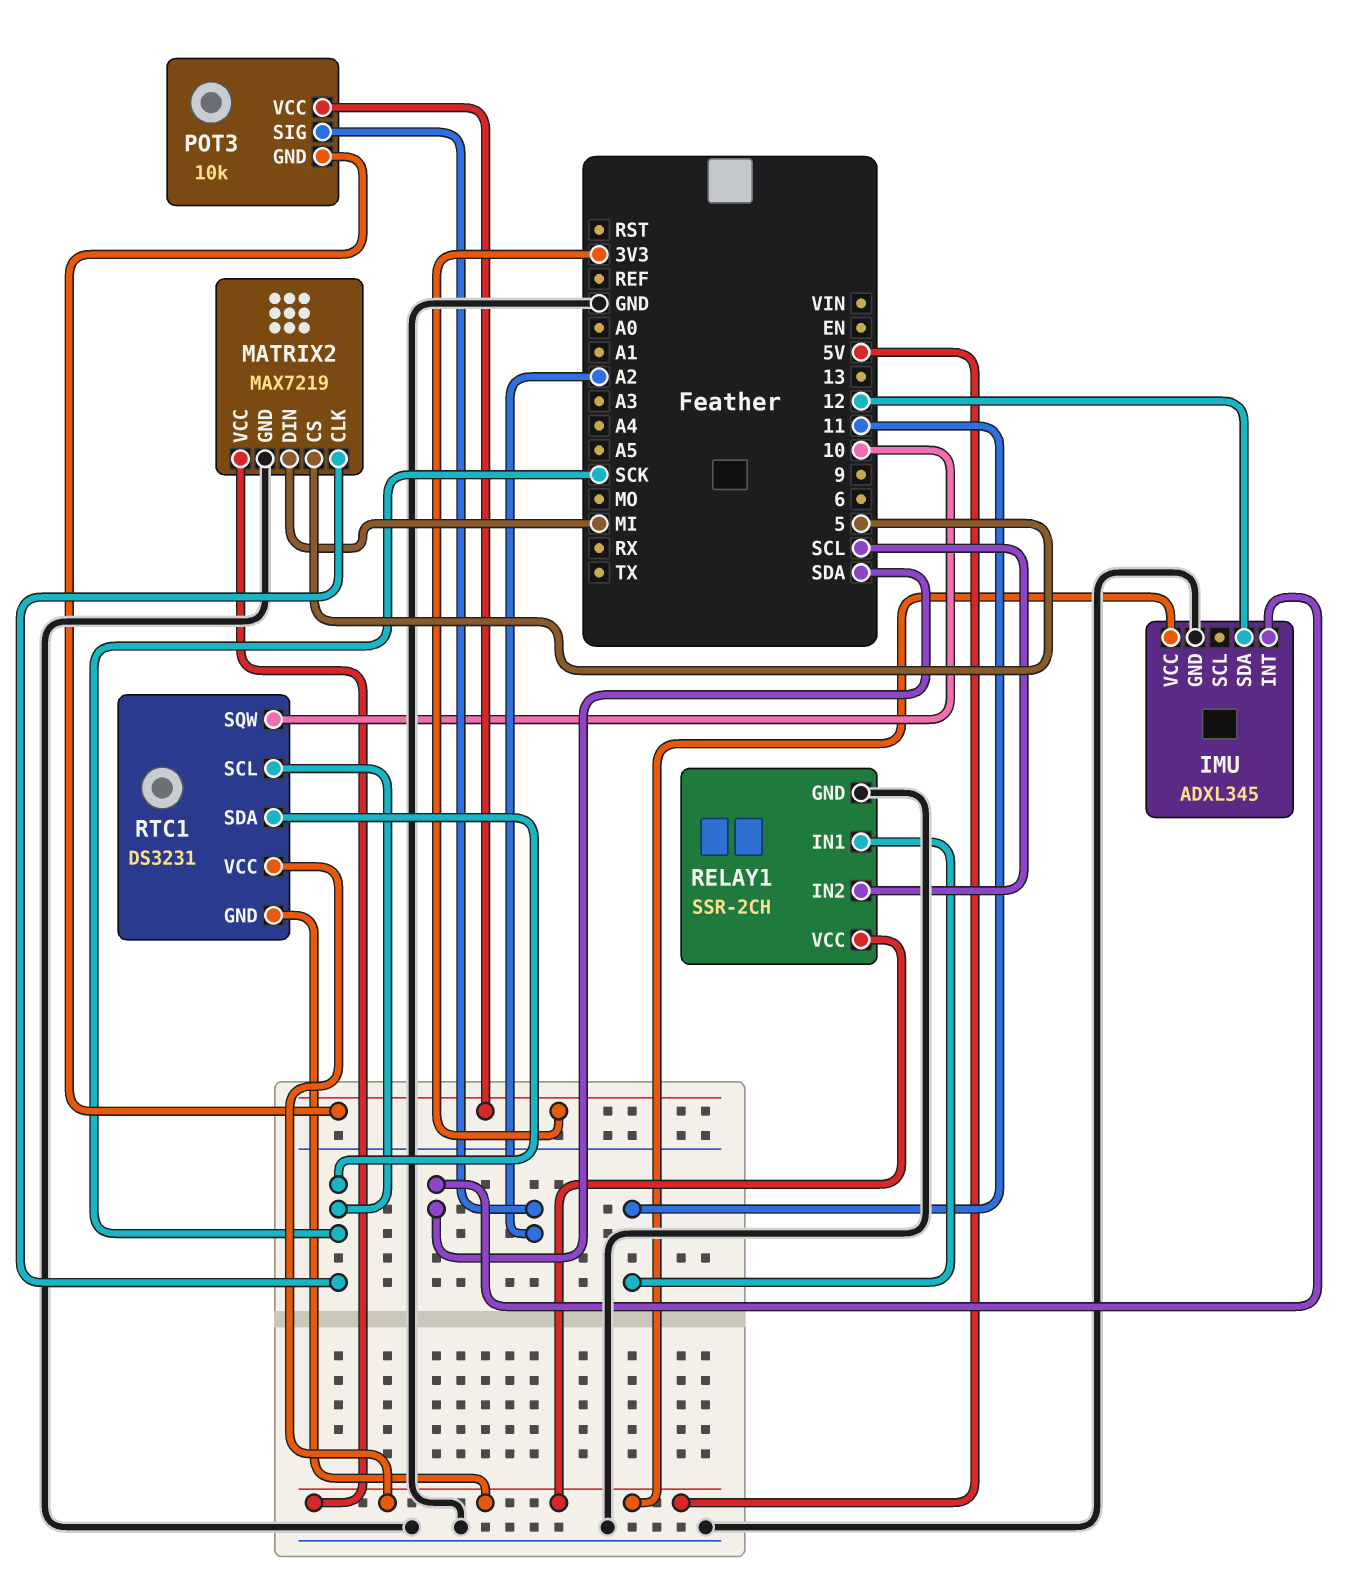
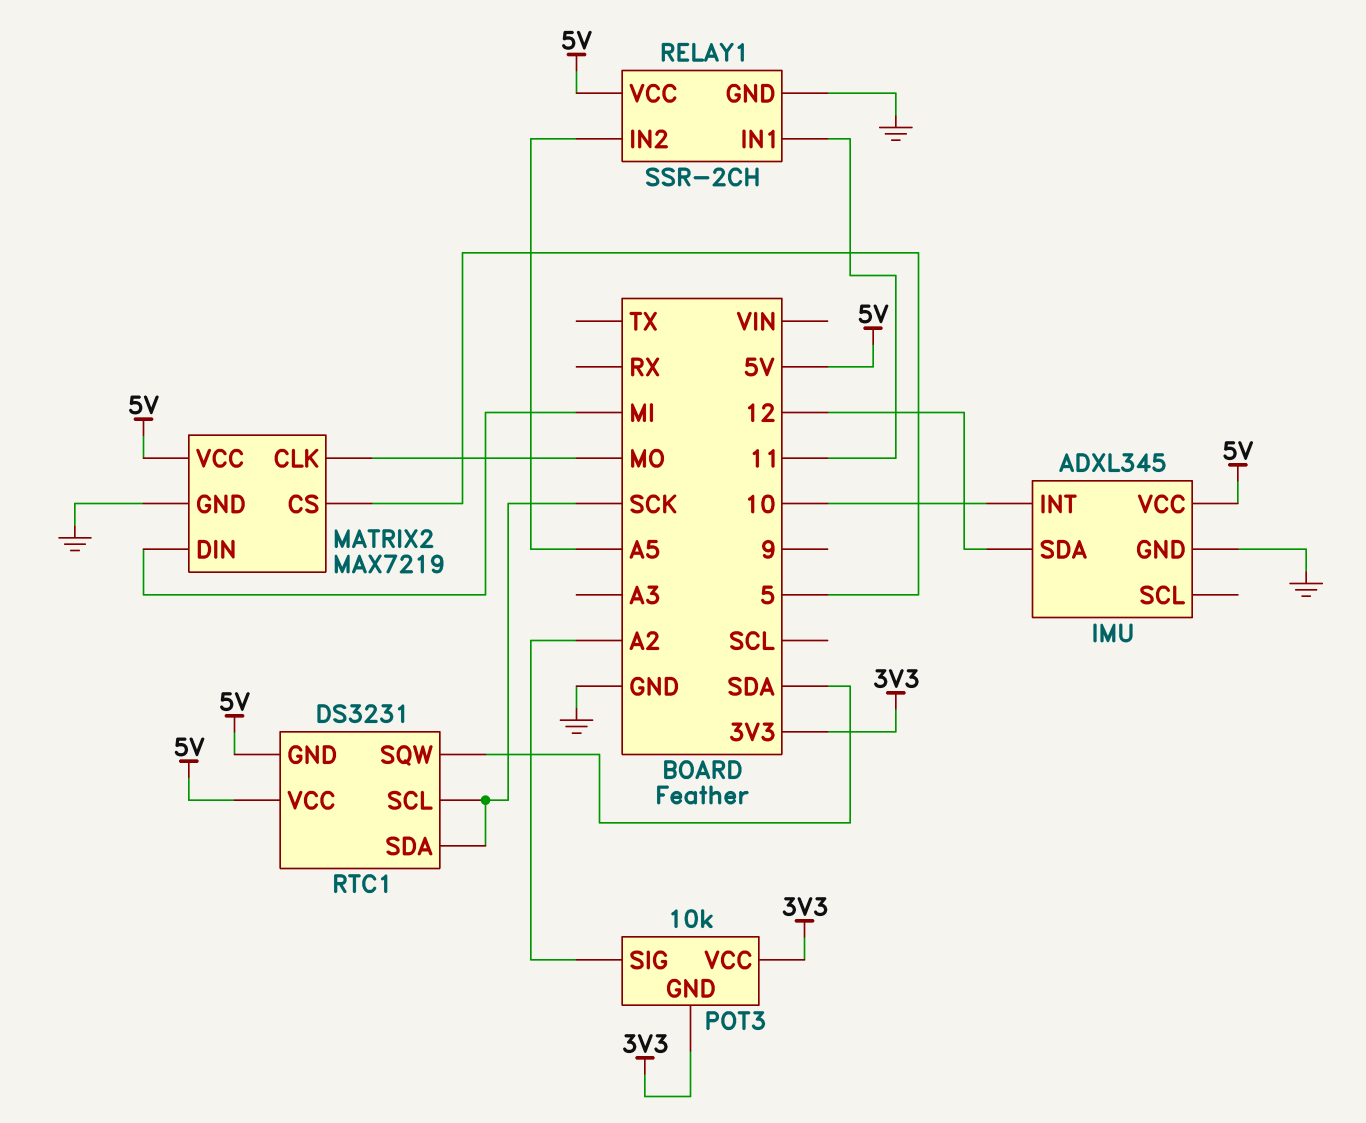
IMU pin INT: SDA -> 10
MATRIX2 pin CLK: SCK -> MO
RELAY1 pin IN2: SCL -> A5
RTC1 pin SQW: 10 -> SDA

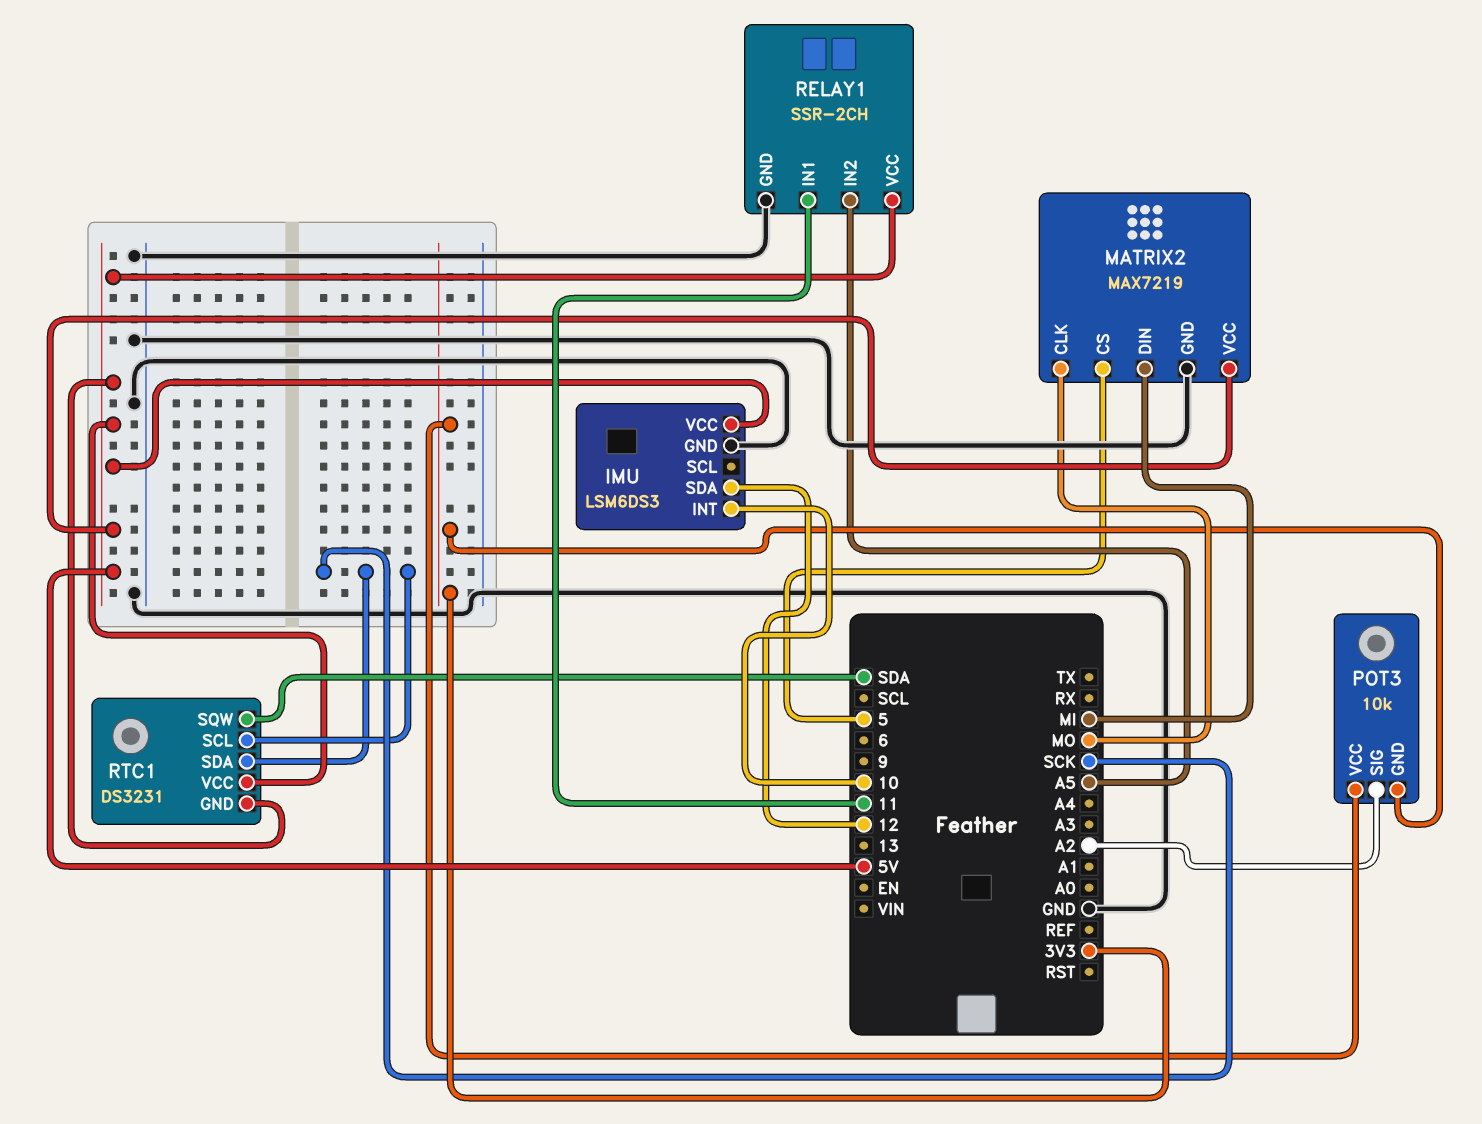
IMU: ADXL345 -> LSM6DS3

